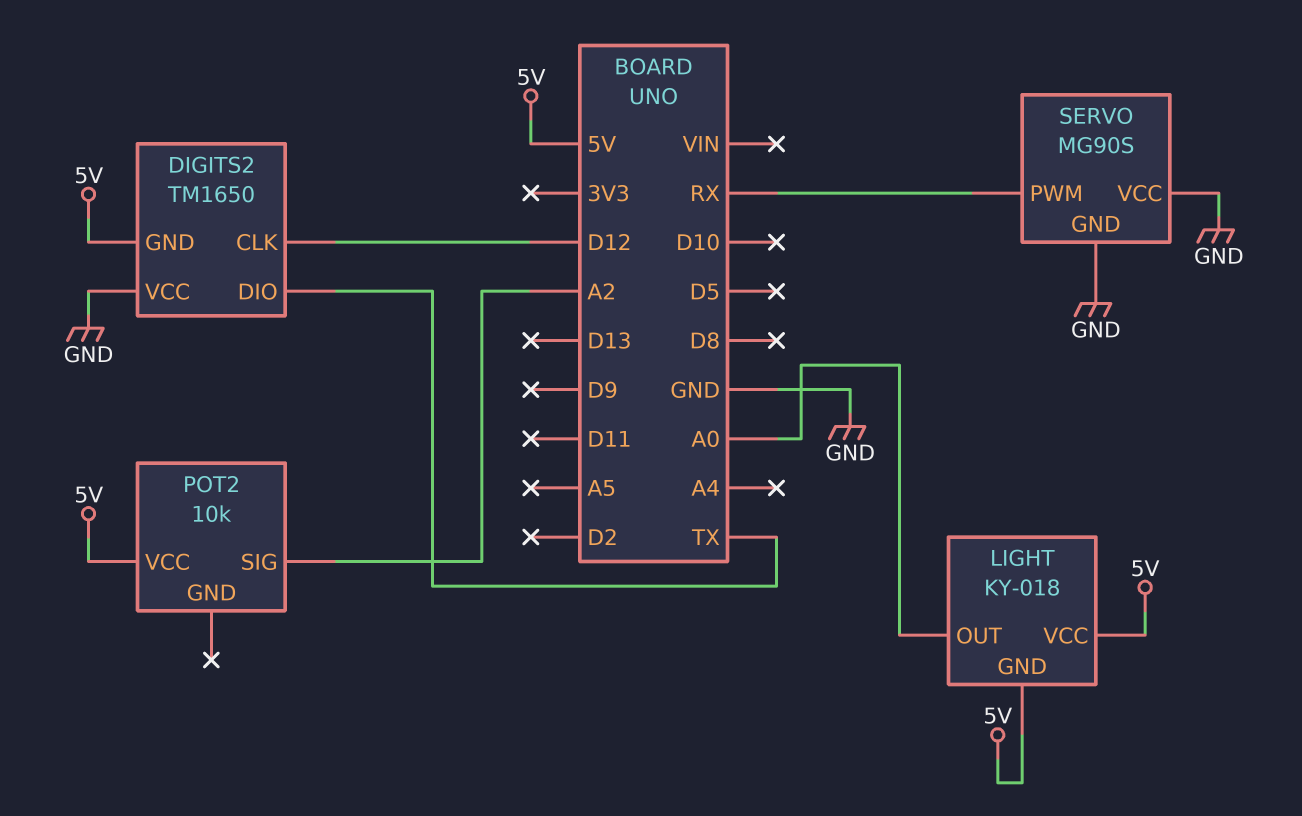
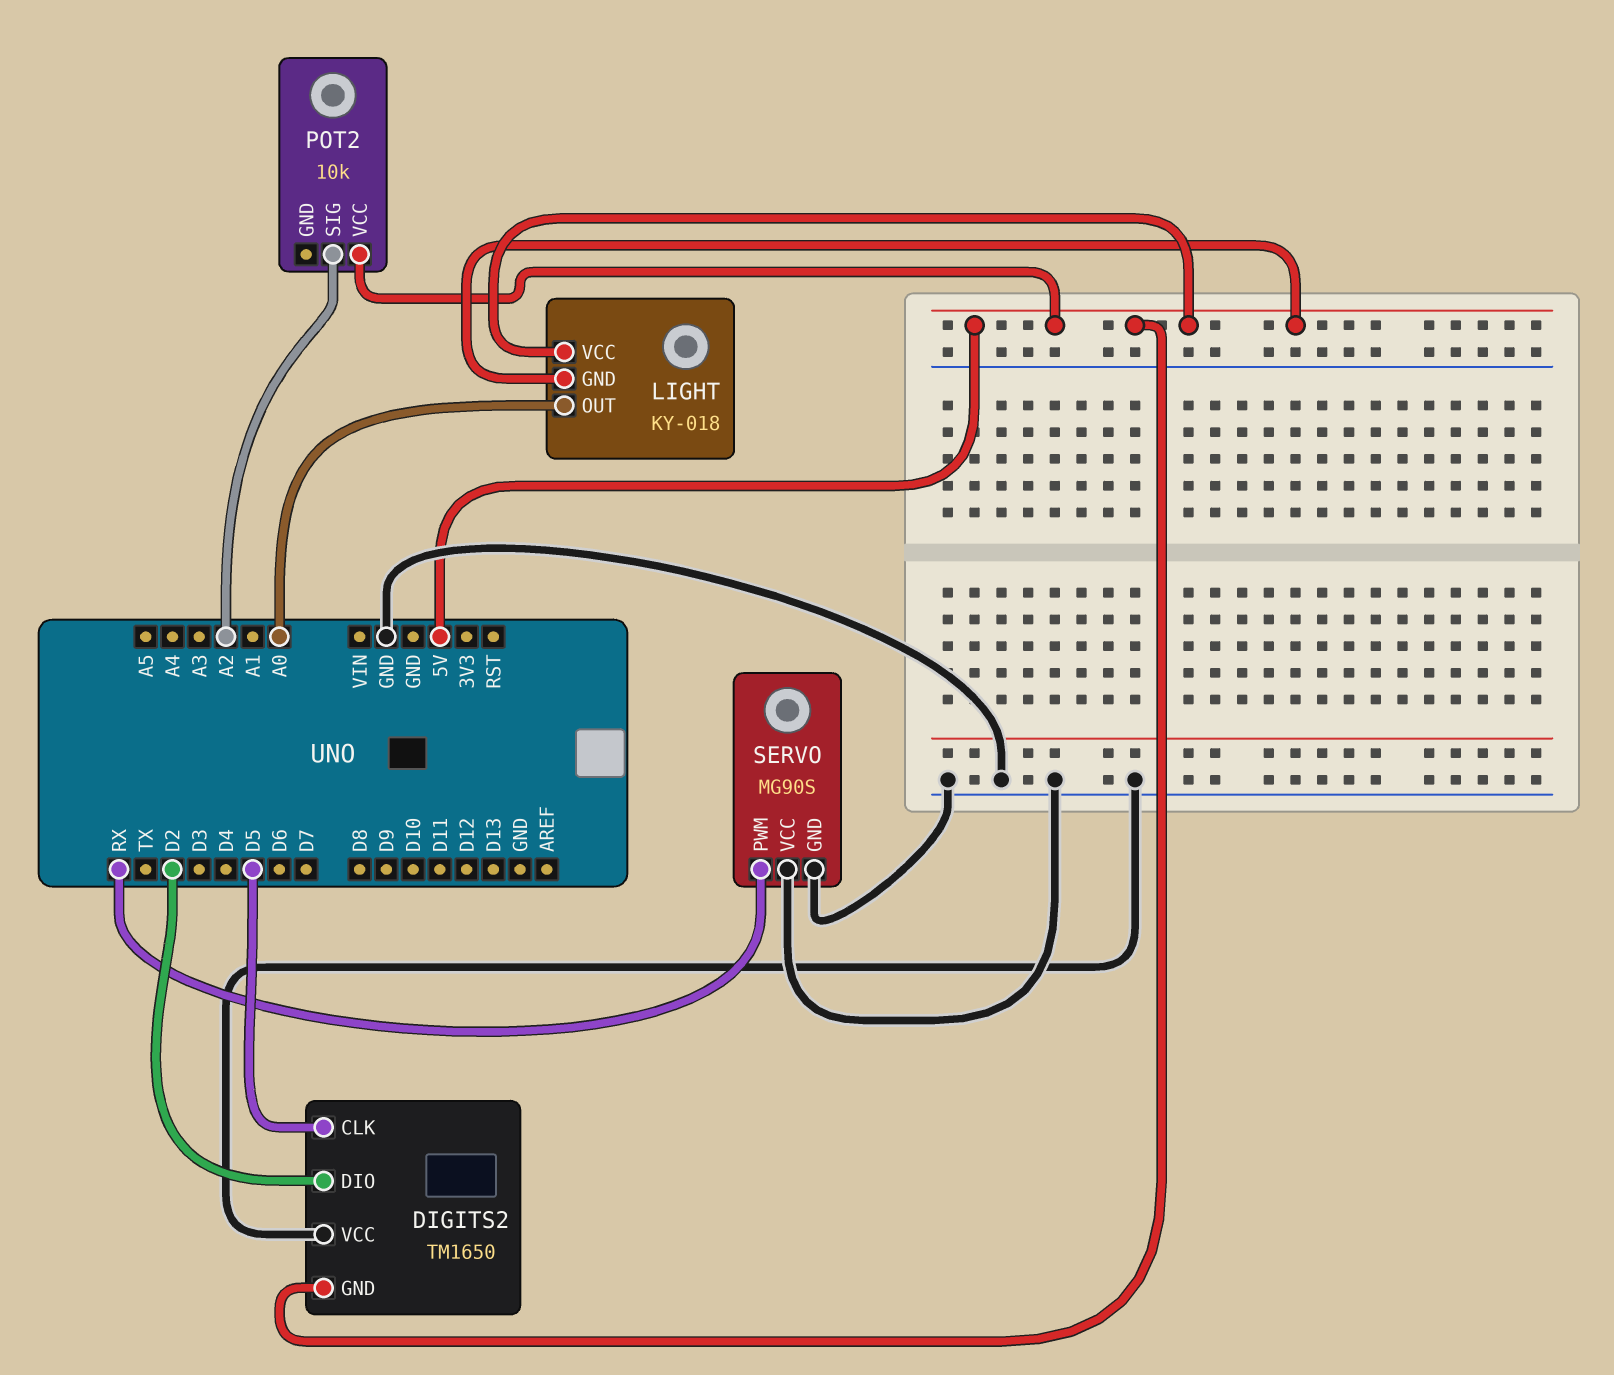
DIGITS2 pin CLK: D12 -> D5
DIGITS2 pin DIO: TX -> D2

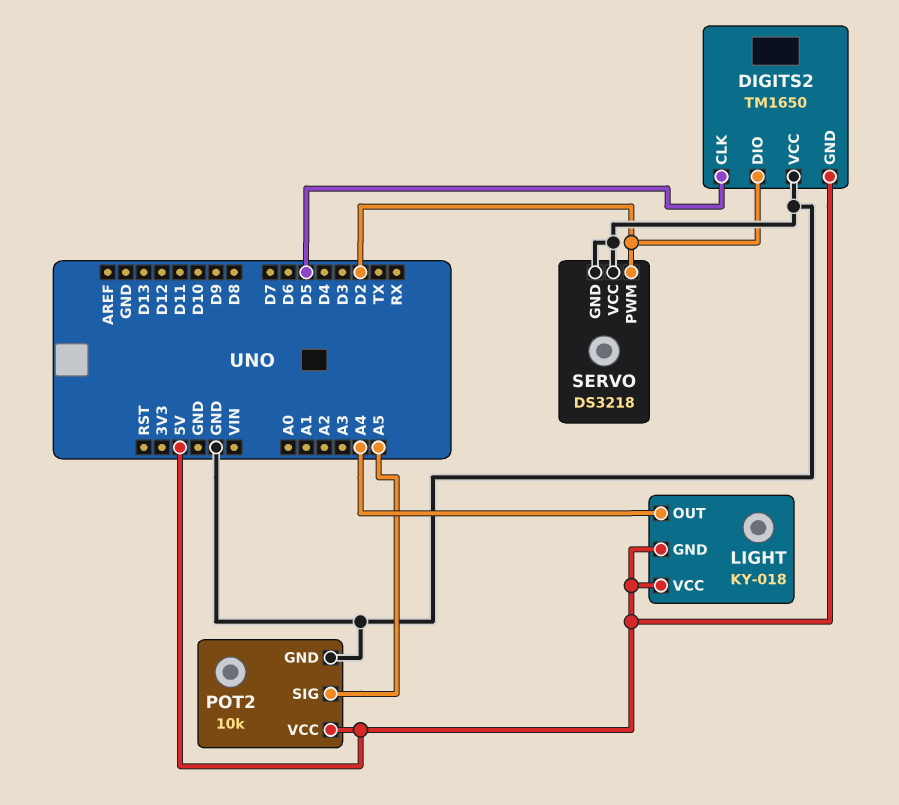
LIGHT pin OUT: A0 -> A4
POT2 pin GND: none -> GND
POT2 pin SIG: A2 -> A5
SERVO: MG90S -> DS3218
SERVO pin PWM: RX -> D2

